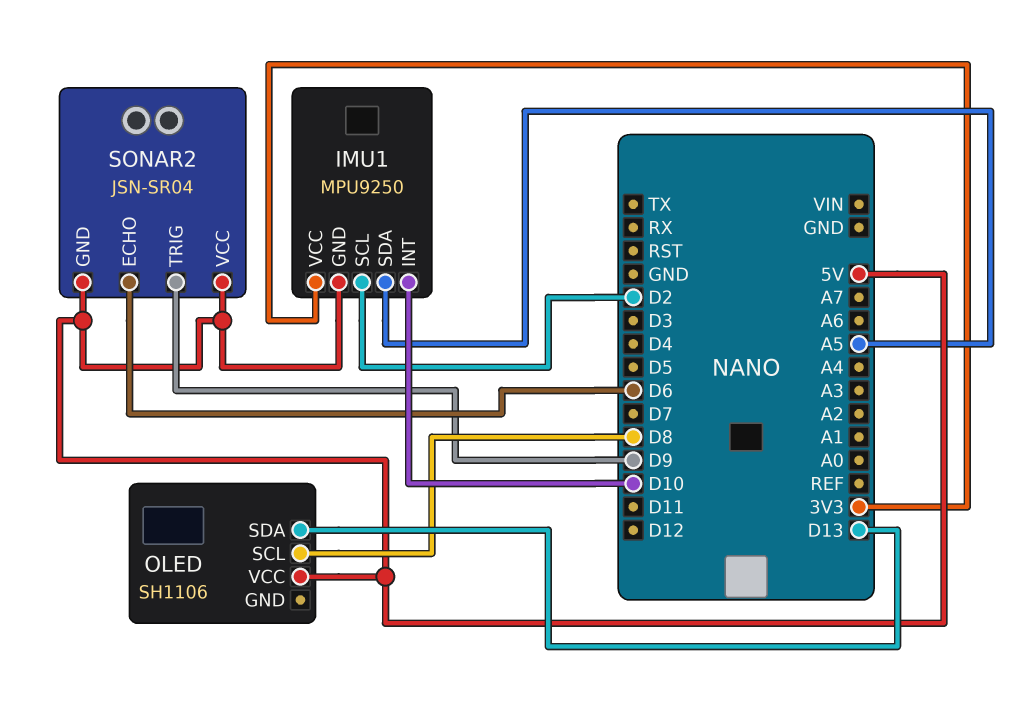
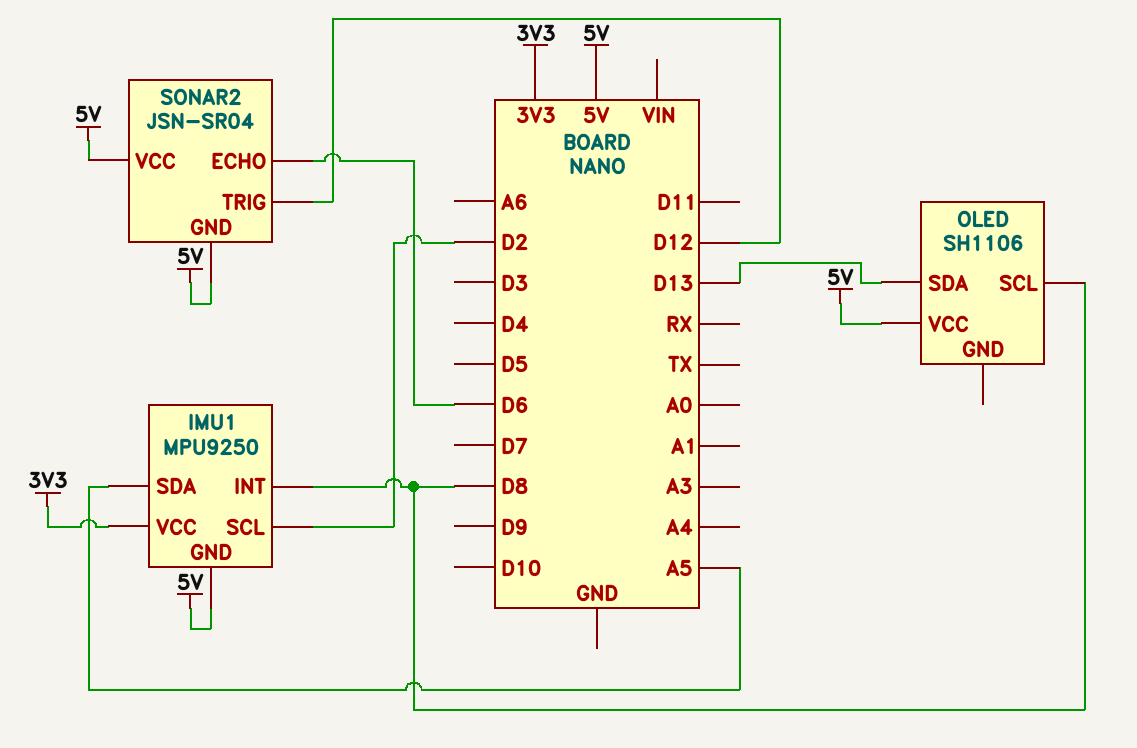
IMU1 pin INT: D10 -> D8
SONAR2 pin TRIG: D9 -> D12

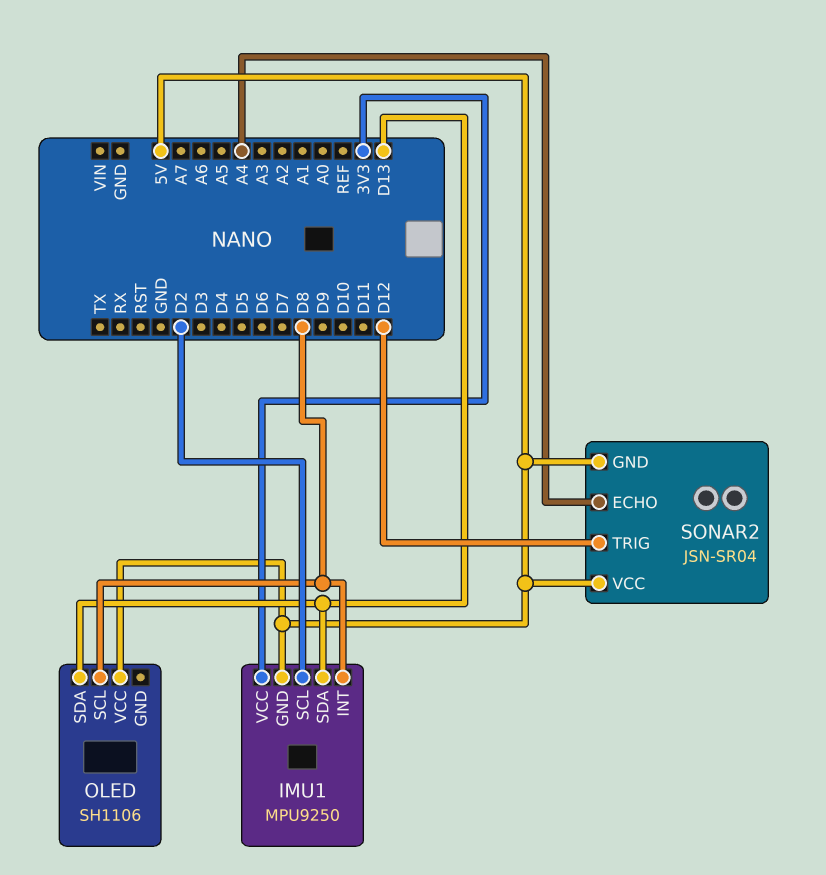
IMU1 pin SDA: A5 -> D13
SONAR2 pin ECHO: D6 -> A4

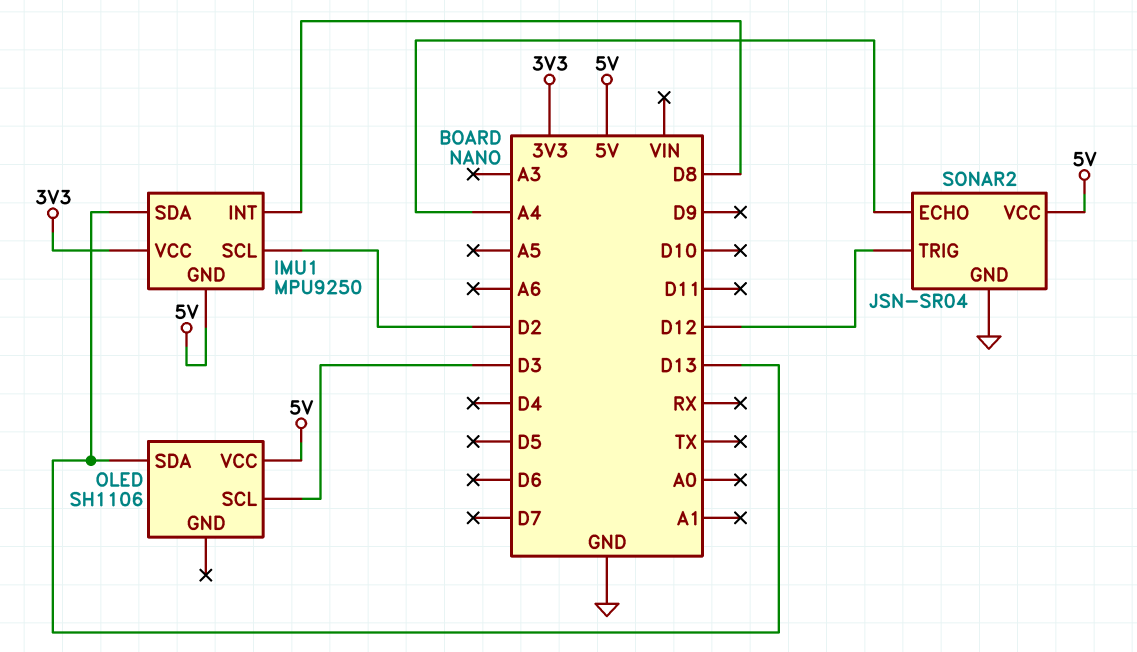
OLED pin SCL: D8 -> D3
SONAR2 pin GND: 5V -> GND

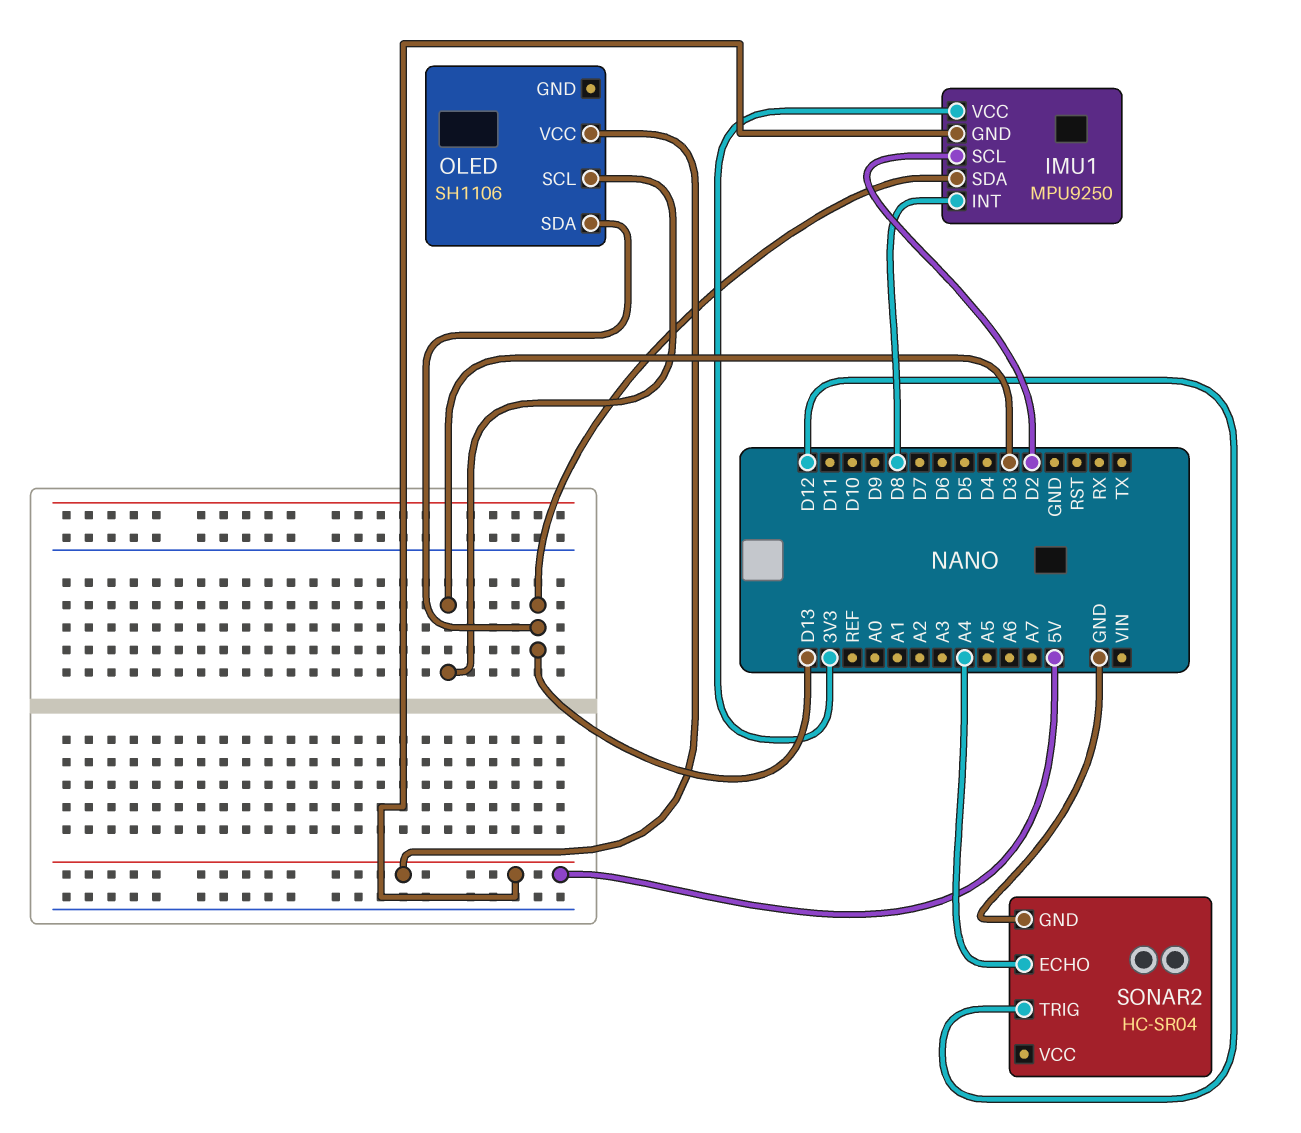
SONAR2: JSN-SR04 -> HC-SR04
SONAR2 pin VCC: 5V -> none

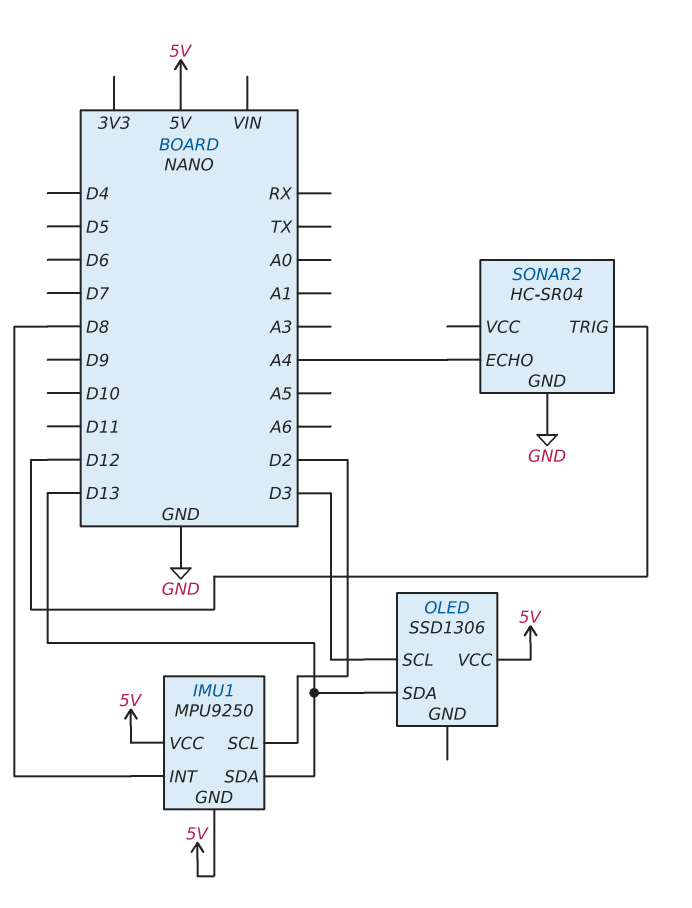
IMU1 pin VCC: 3V3 -> 5V
OLED: SH1106 -> SSD1306

